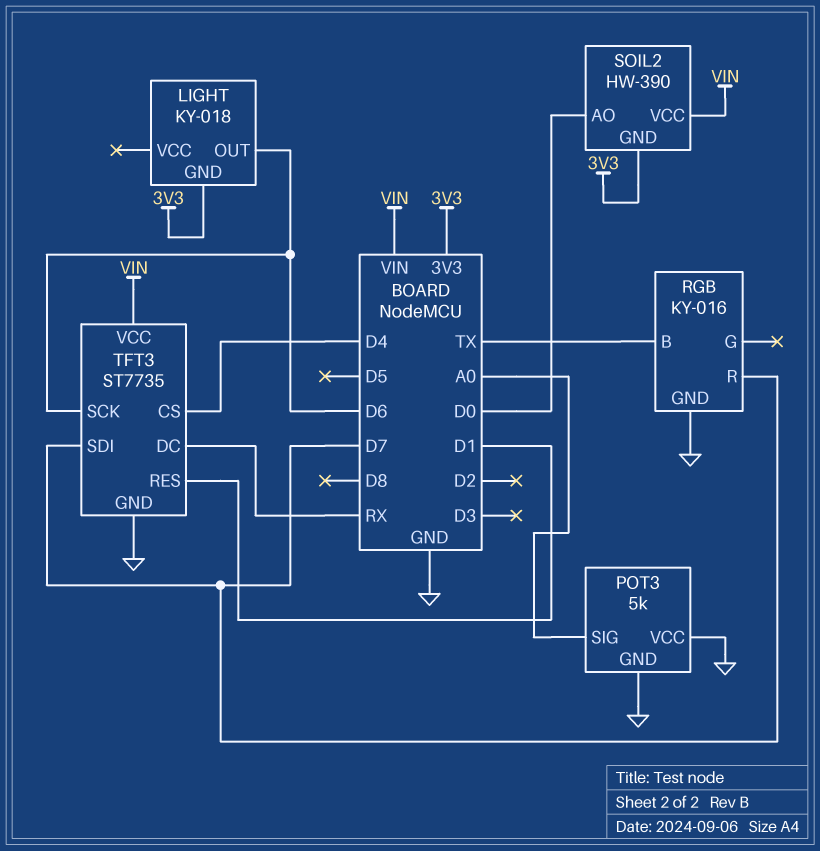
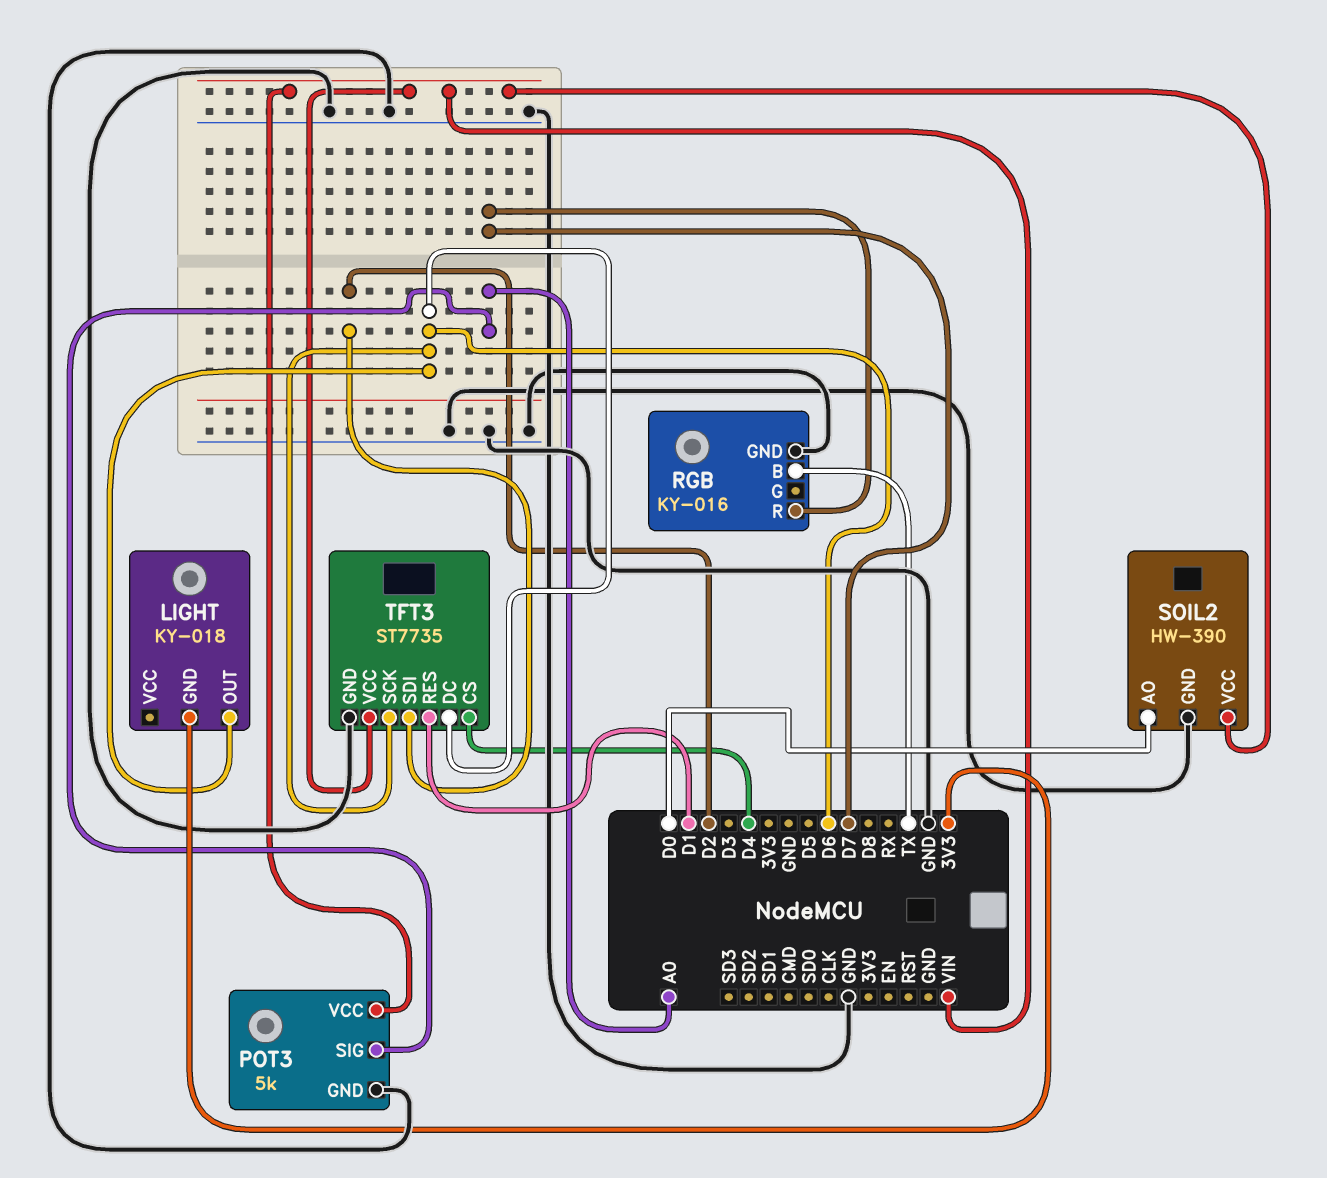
POT3 pin VCC: GND -> VIN
SOIL2 pin GND: 3V3 -> GND
TFT3 pin DC: RX -> D6
TFT3 pin SDI: D7 -> D2

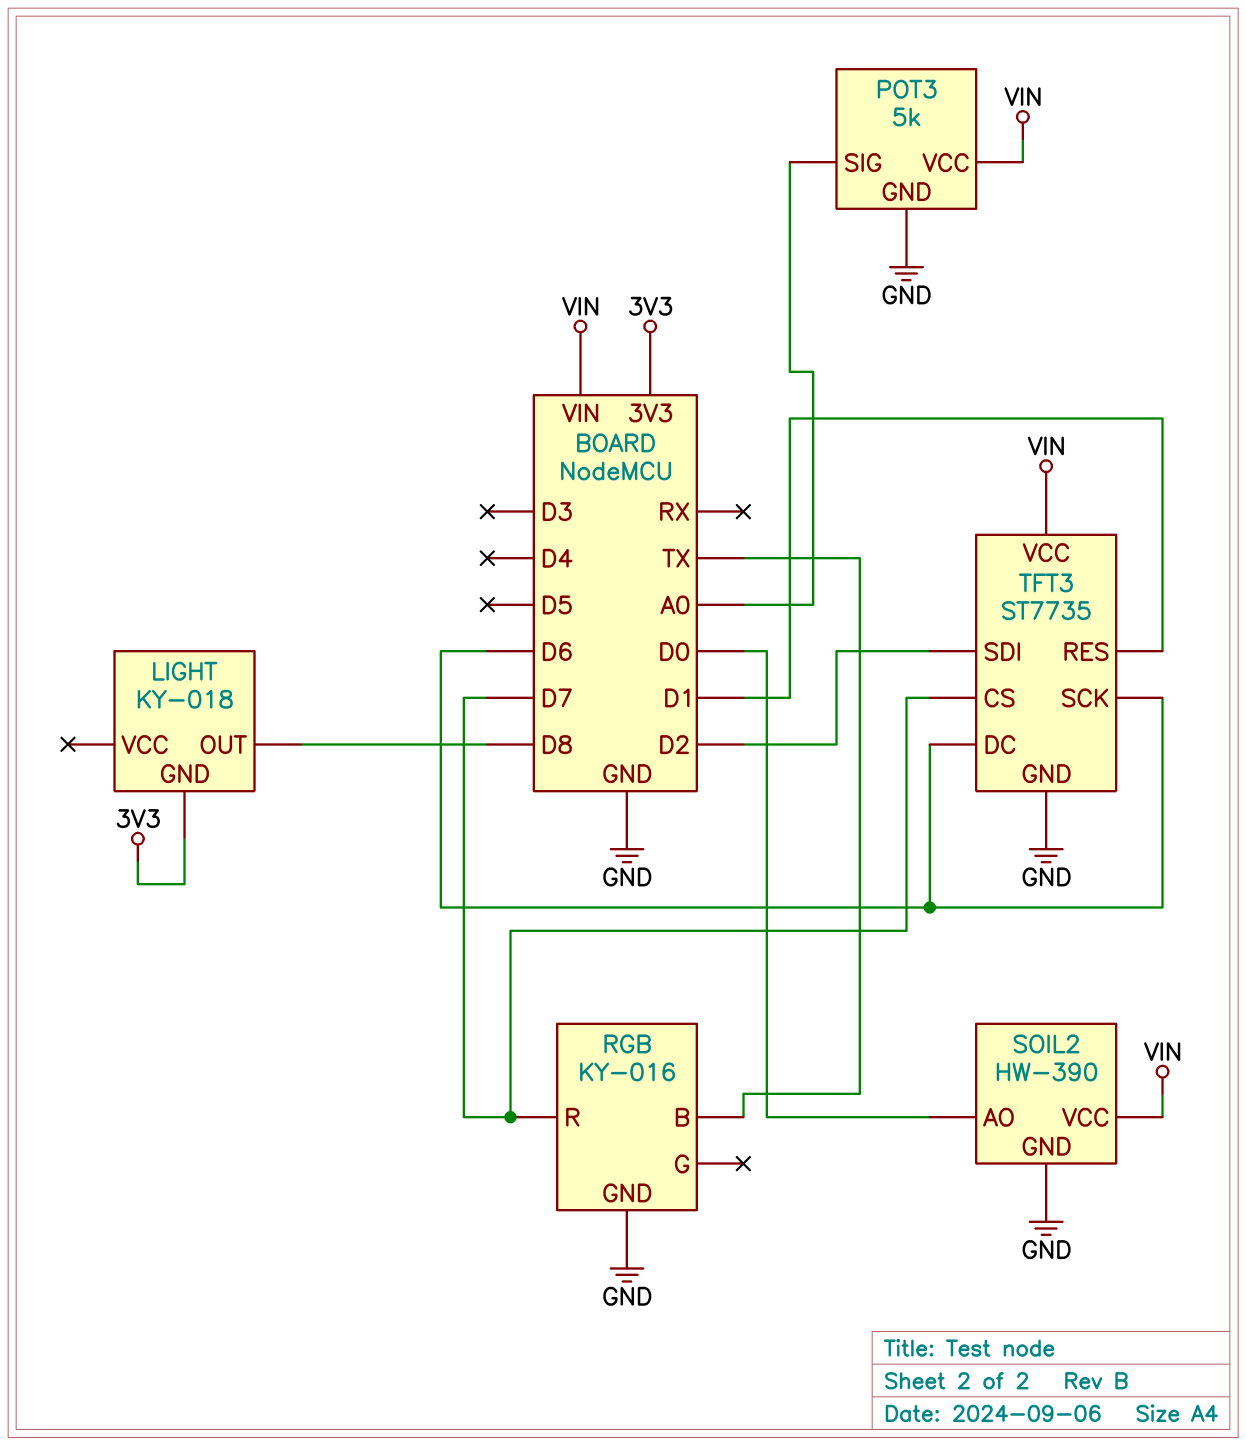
LIGHT pin OUT: D6 -> D8
TFT3 pin CS: D4 -> D7

